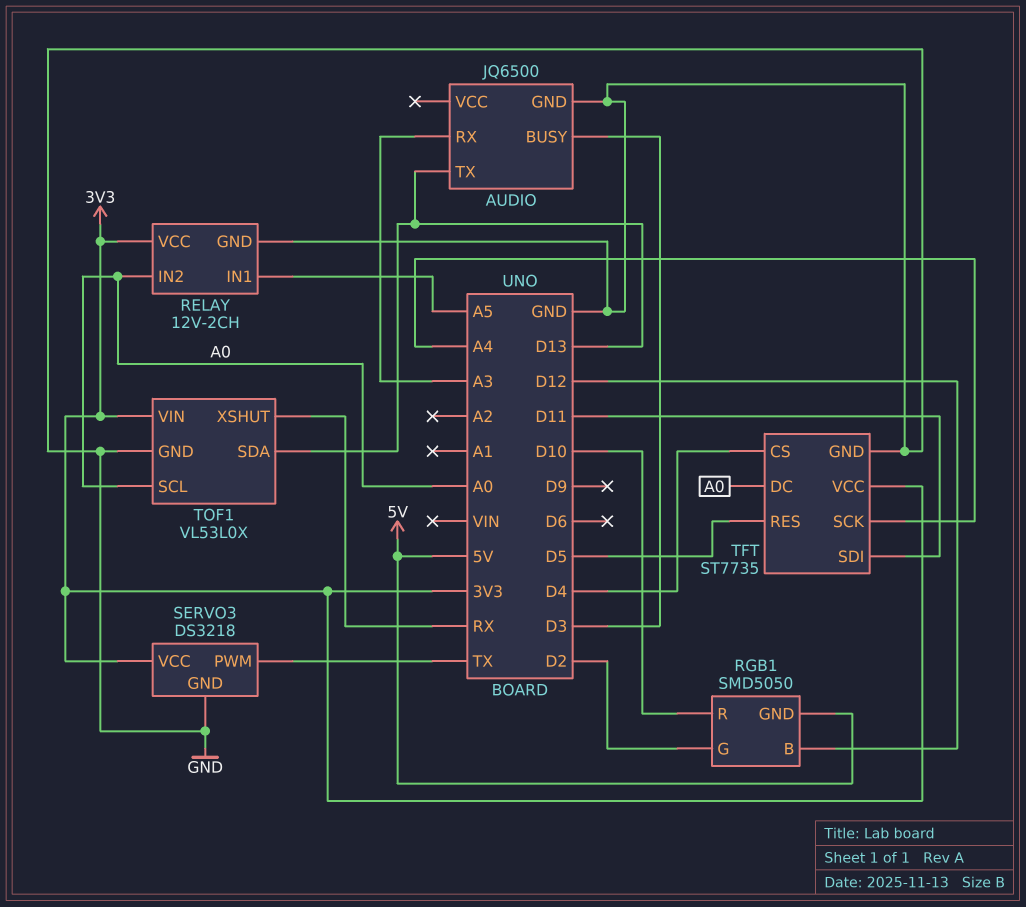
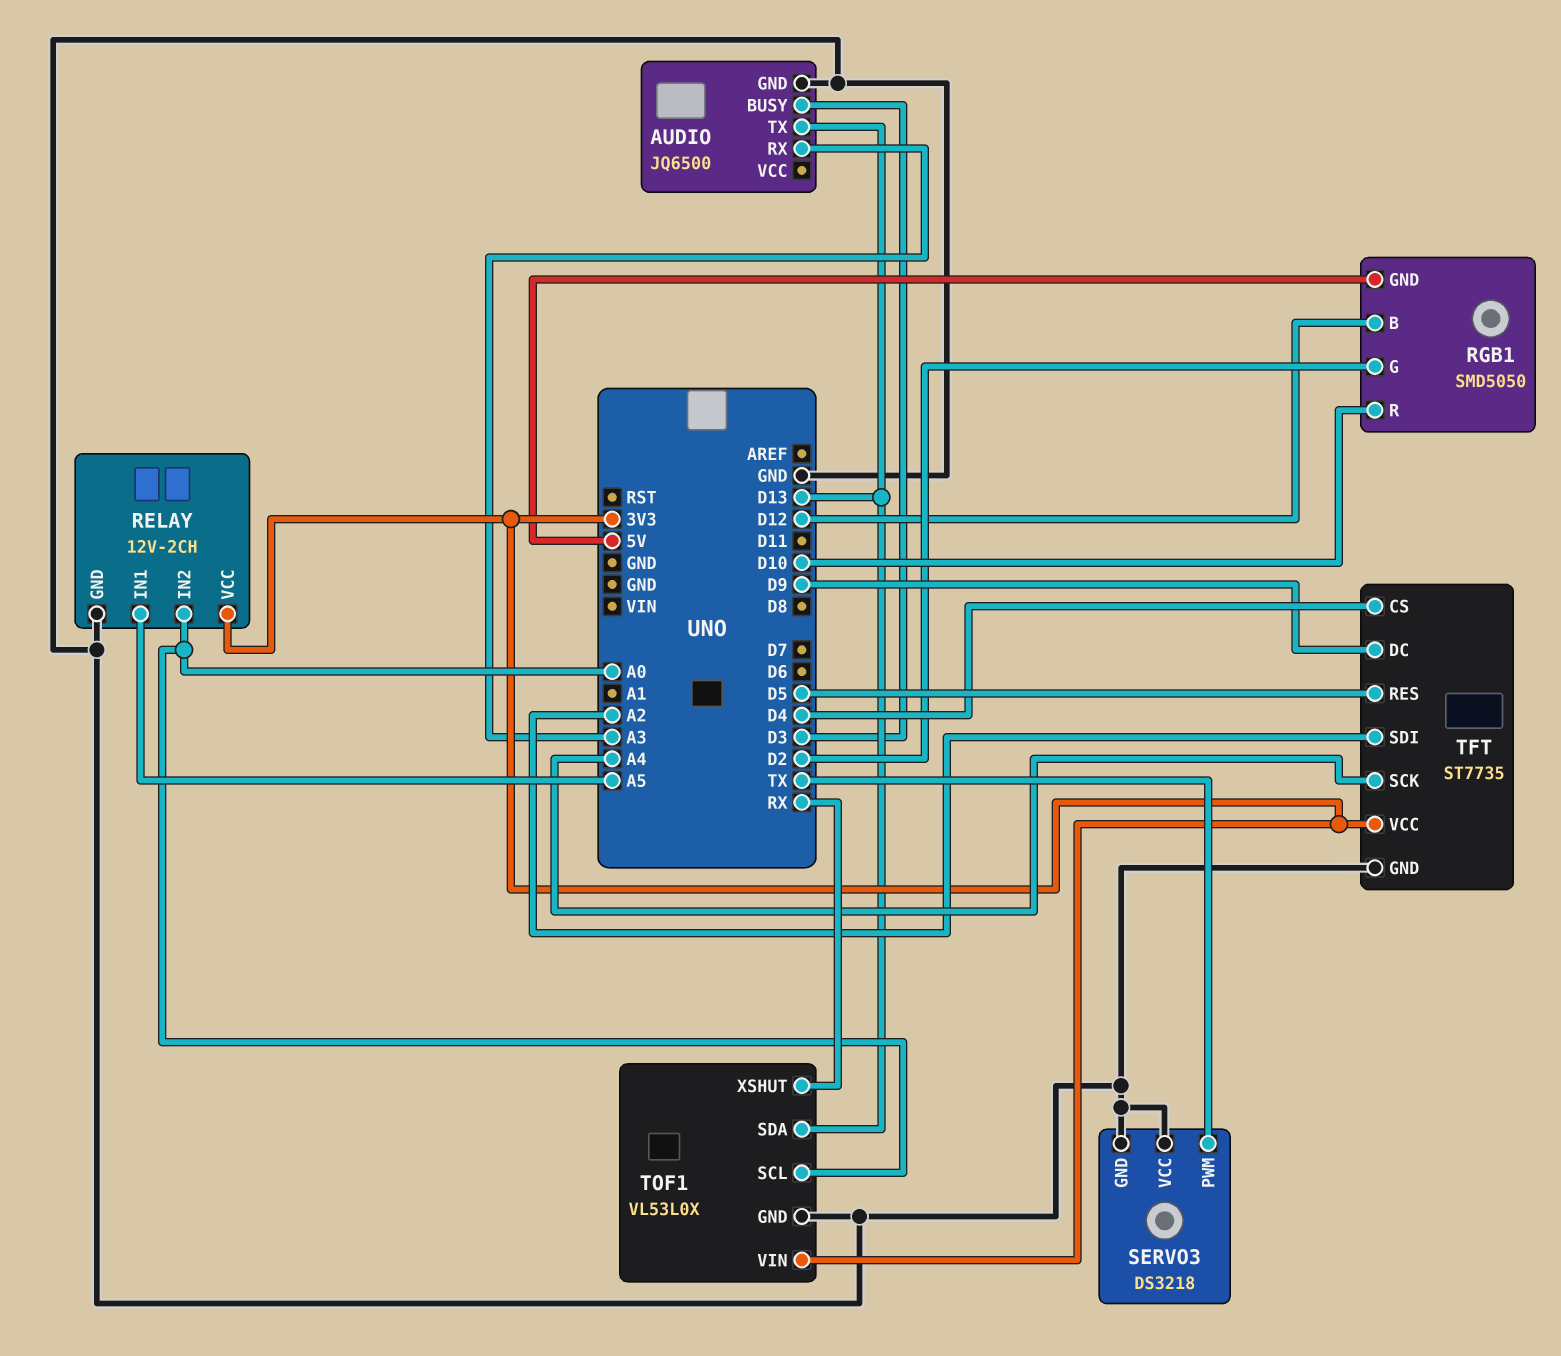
SERVO3 pin VCC: 3V3 -> GND
TFT pin DC: A0 -> D9
TFT pin SDI: D11 -> A2

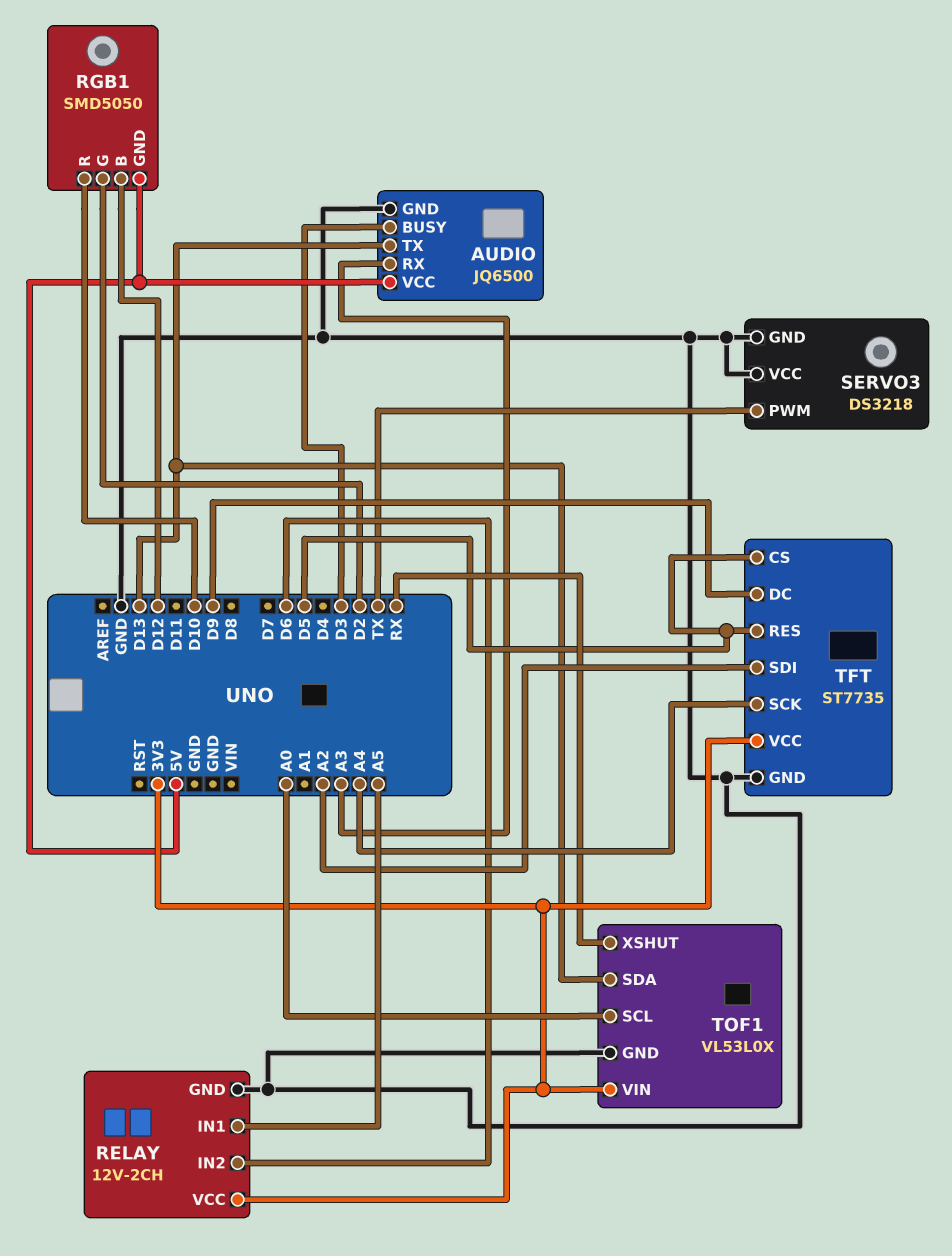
AUDIO pin VCC: none -> 5V
RELAY pin IN2: A0 -> D6
TFT pin CS: D4 -> D5

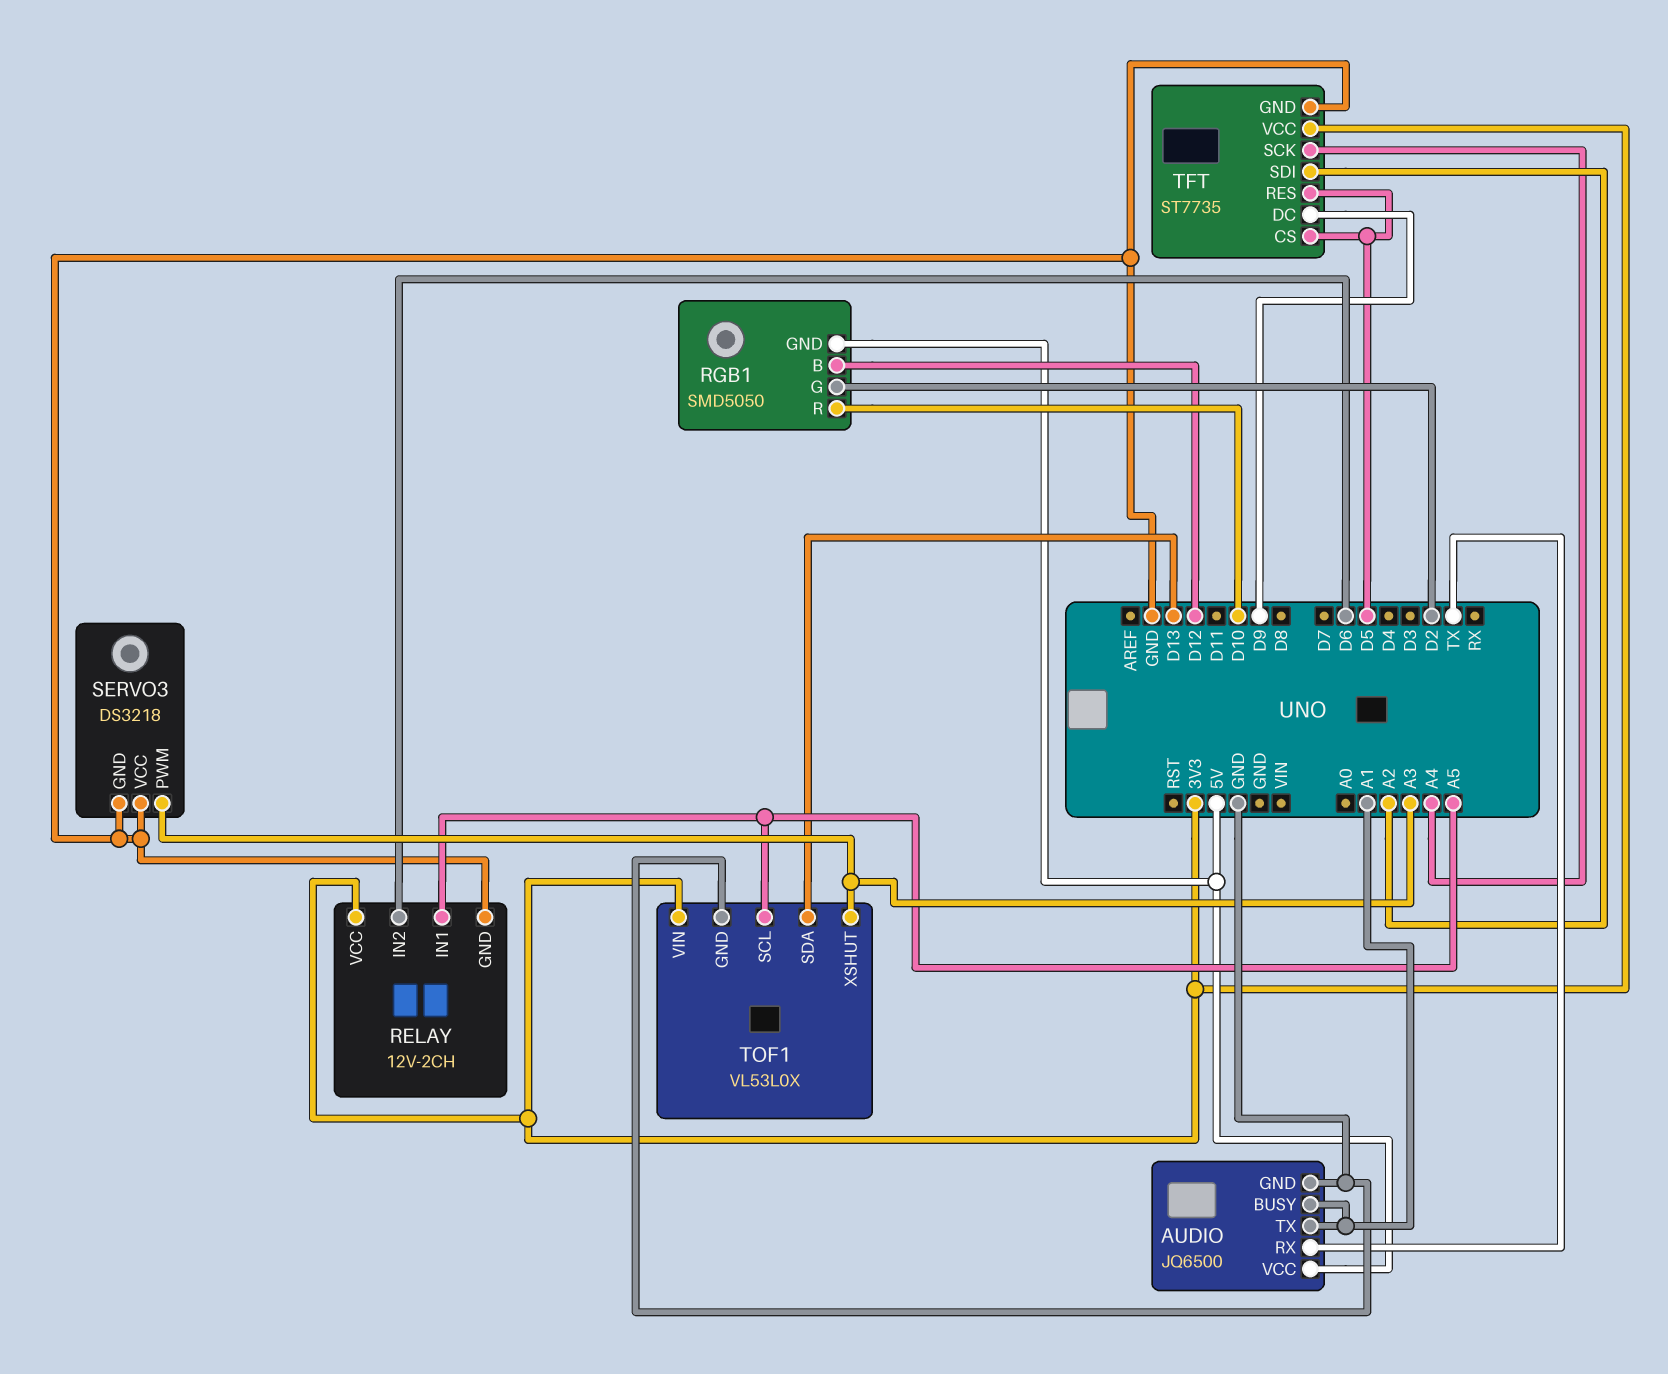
AUDIO pin BUSY: D3 -> A1
AUDIO pin RX: A3 -> TX
AUDIO pin TX: D13 -> A1
SERVO3 pin PWM: TX -> A3
TOF1 pin SCL: A0 -> A5
TOF1 pin XSHUT: RX -> A3

